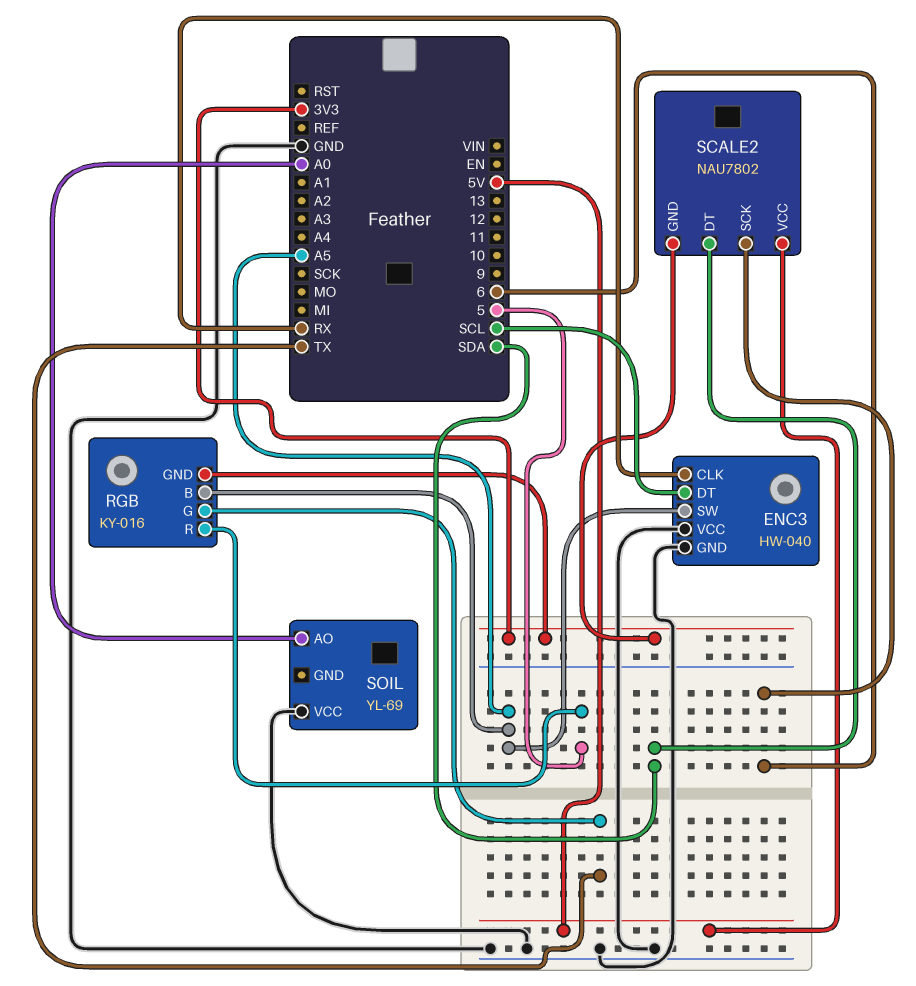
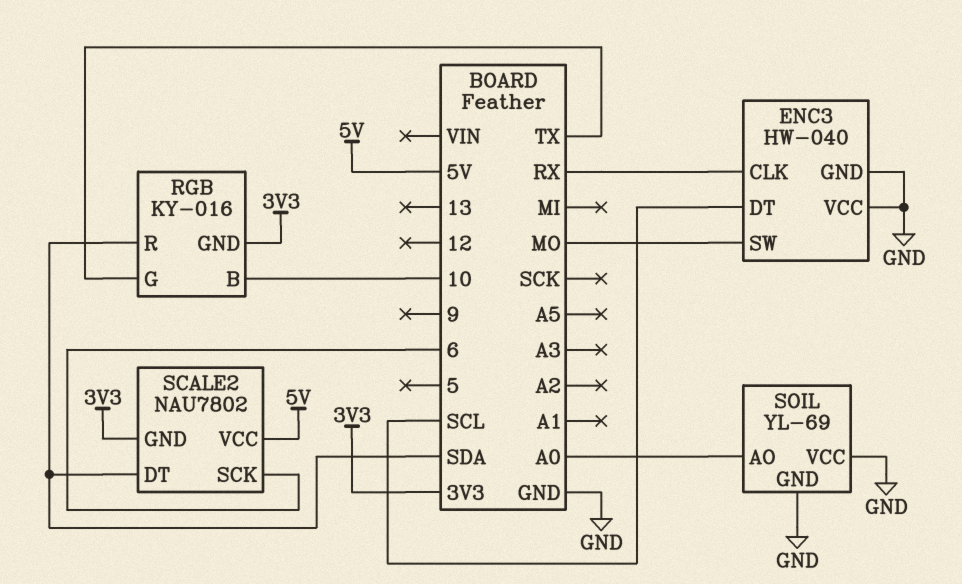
ENC3 pin SW: A5 -> MO
RGB pin B: A5 -> 10
RGB pin R: 5 -> SDA
SOIL pin GND: none -> GND

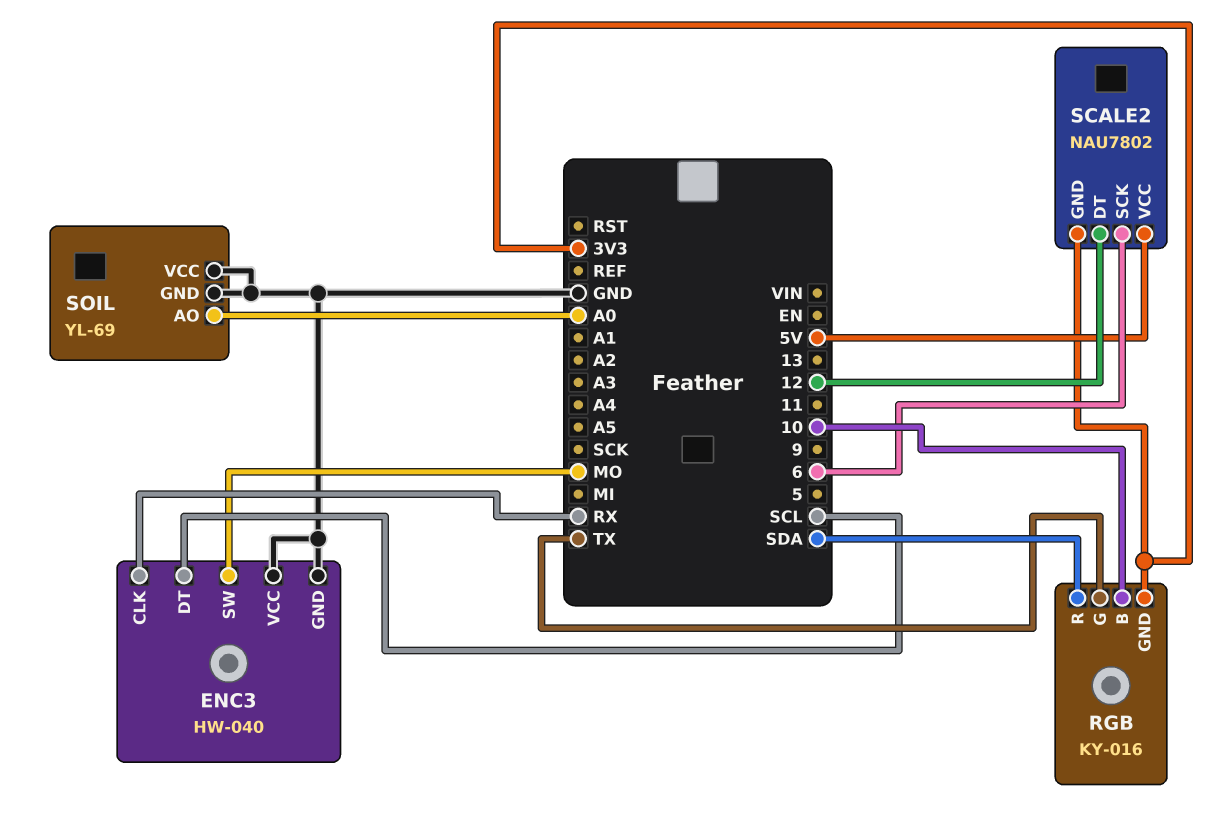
SCALE2 pin DT: SDA -> 12

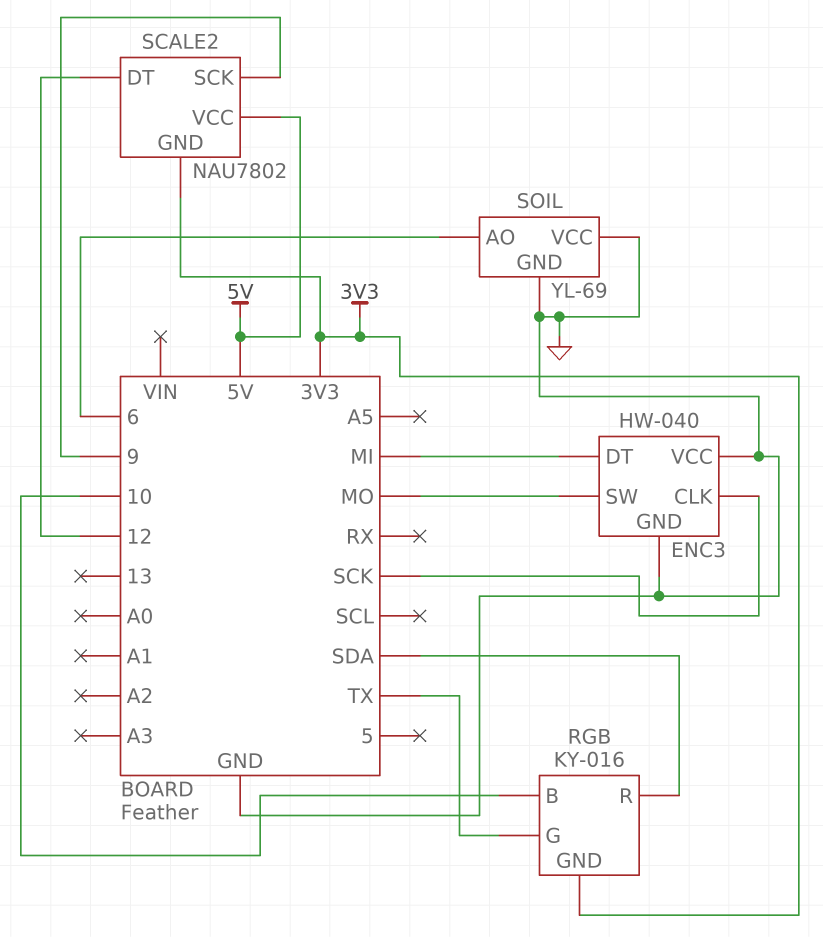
ENC3 pin CLK: RX -> SCK
ENC3 pin DT: SCL -> MI
SCALE2 pin SCK: 6 -> 9
SOIL pin AO: A0 -> 6

